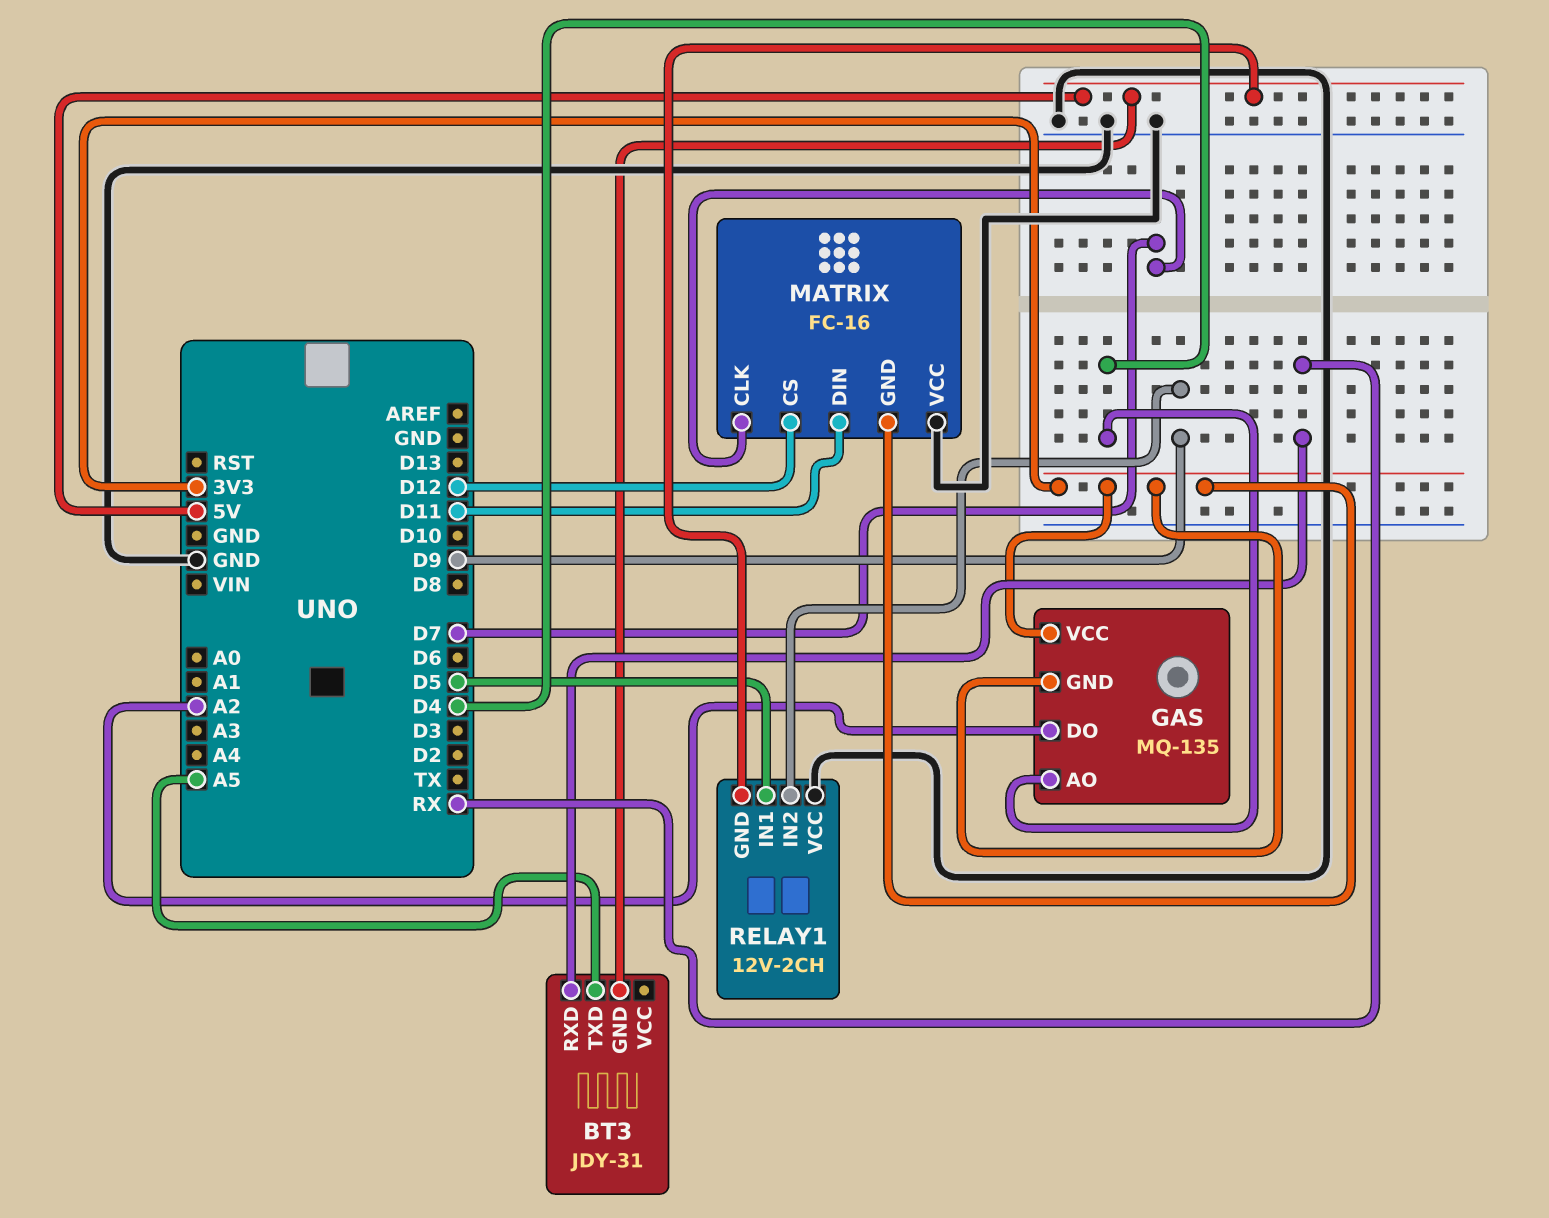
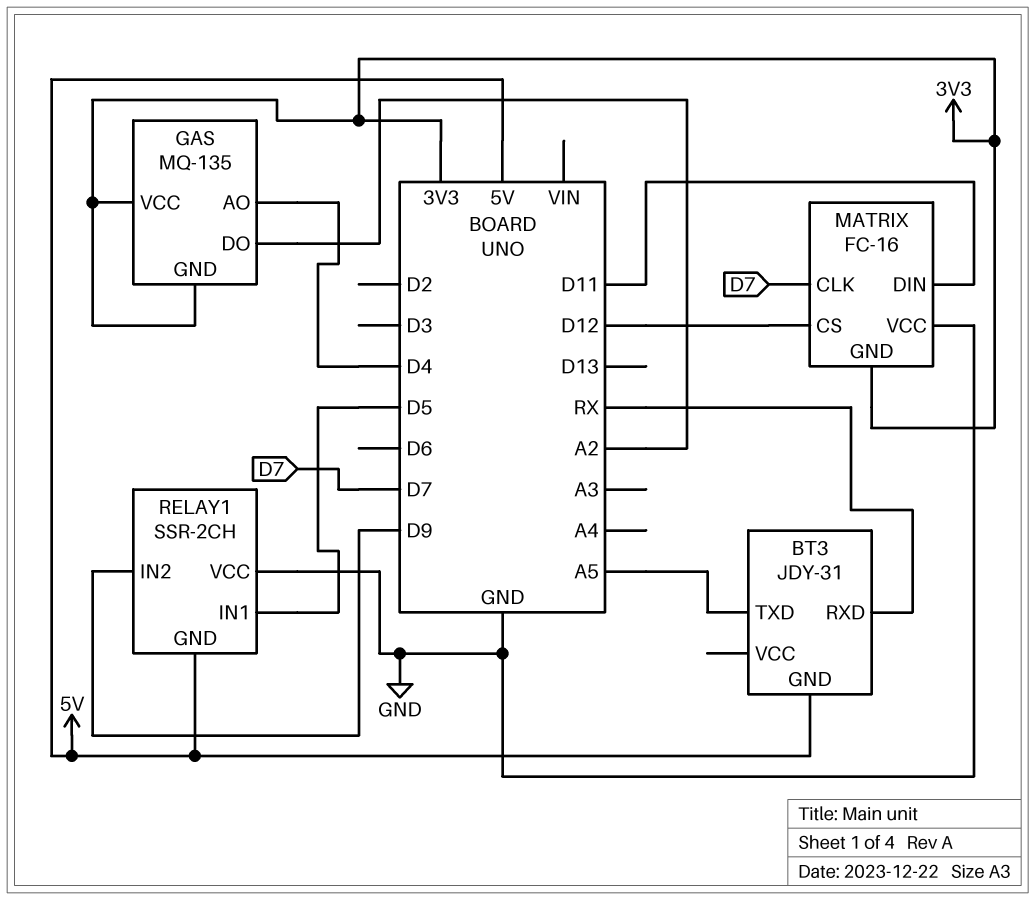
RELAY1: 12V-2CH -> SSR-2CH

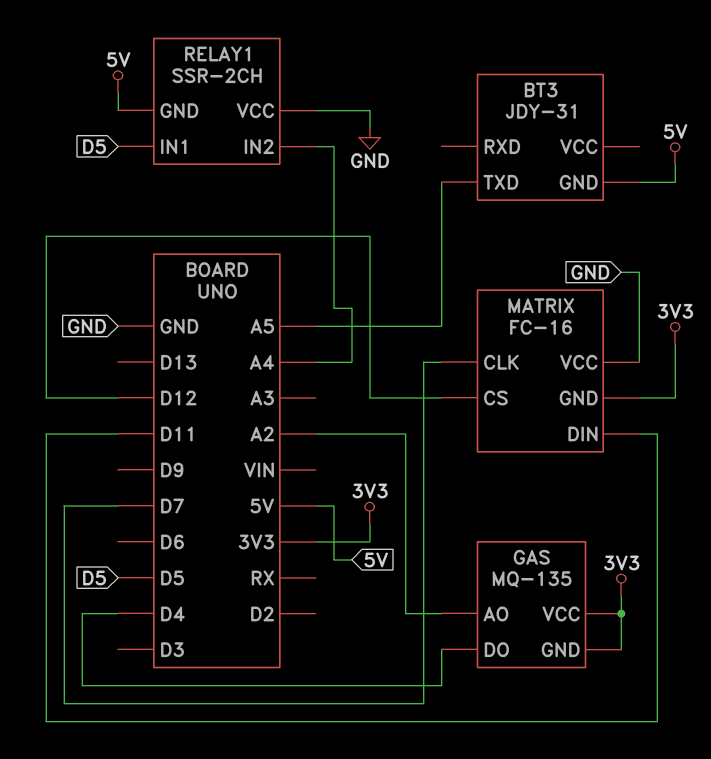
BT3 pin RXD: RX -> none
GAS pin AO: D4 -> A2
GAS pin DO: A2 -> D4
RELAY1 pin IN2: D9 -> A4

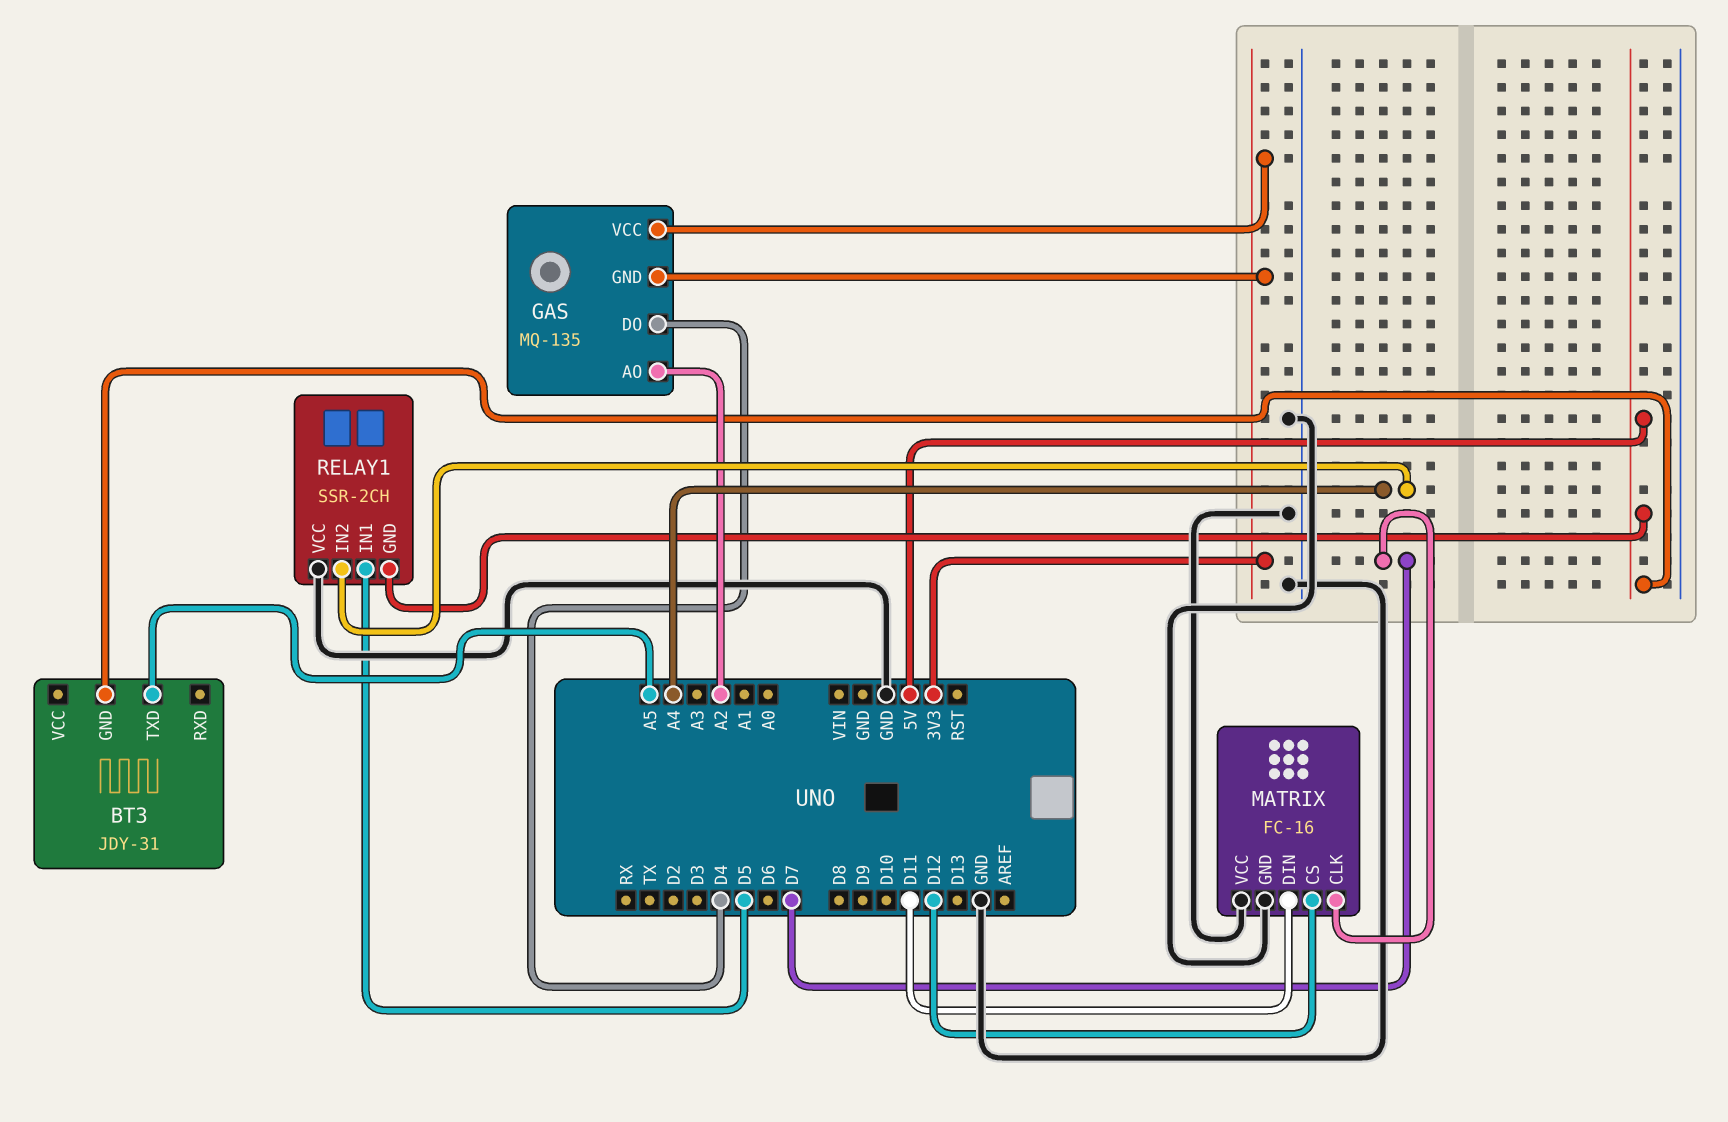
MATRIX pin GND: 3V3 -> GND

